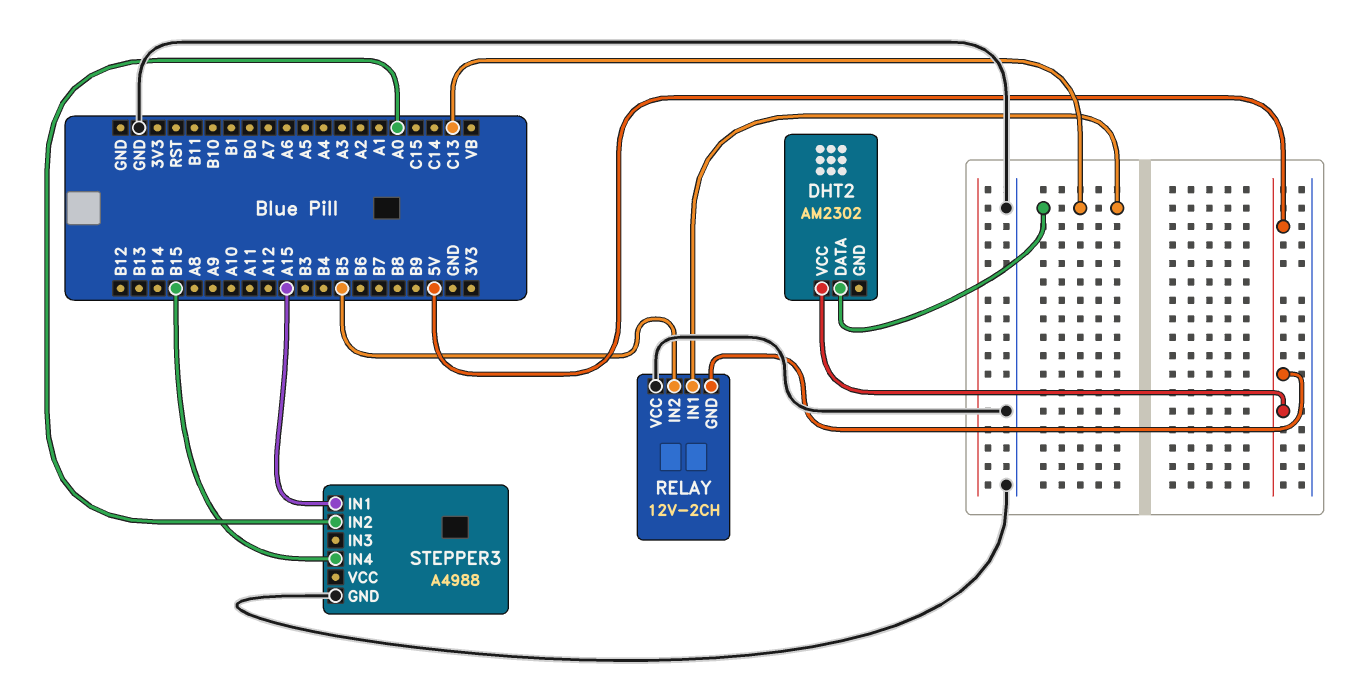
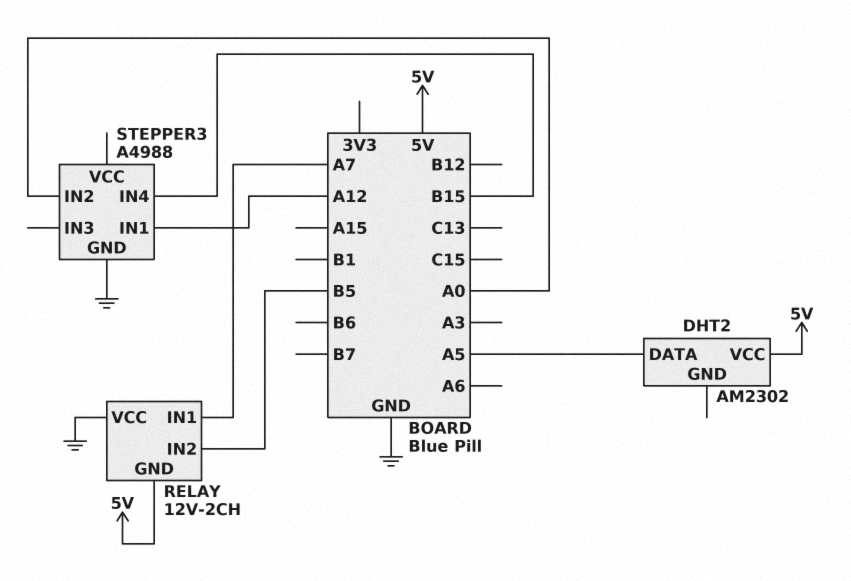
DHT2 pin DATA: C13 -> A5
RELAY pin IN1: C13 -> A7
STEPPER3 pin IN1: A15 -> A12

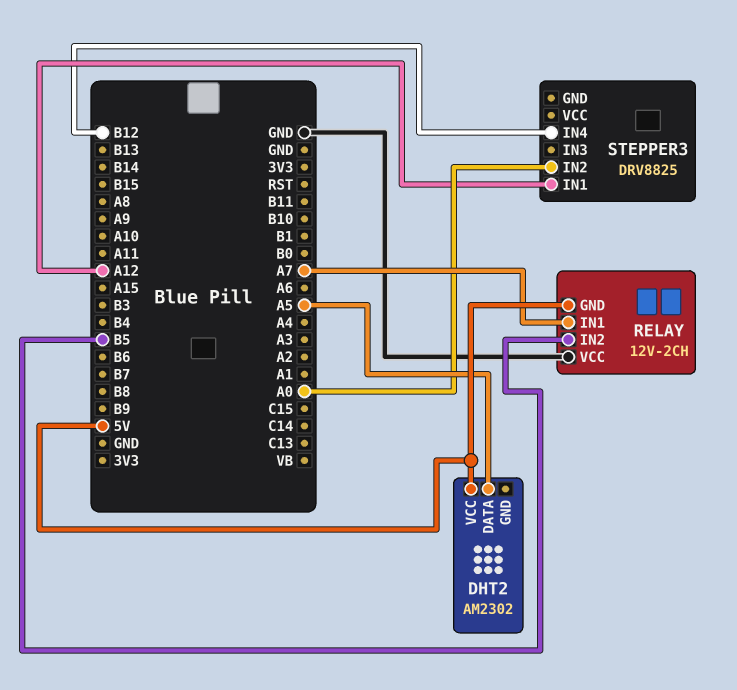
STEPPER3: A4988 -> DRV8825
STEPPER3 pin GND: GND -> none
STEPPER3 pin IN4: B15 -> B12

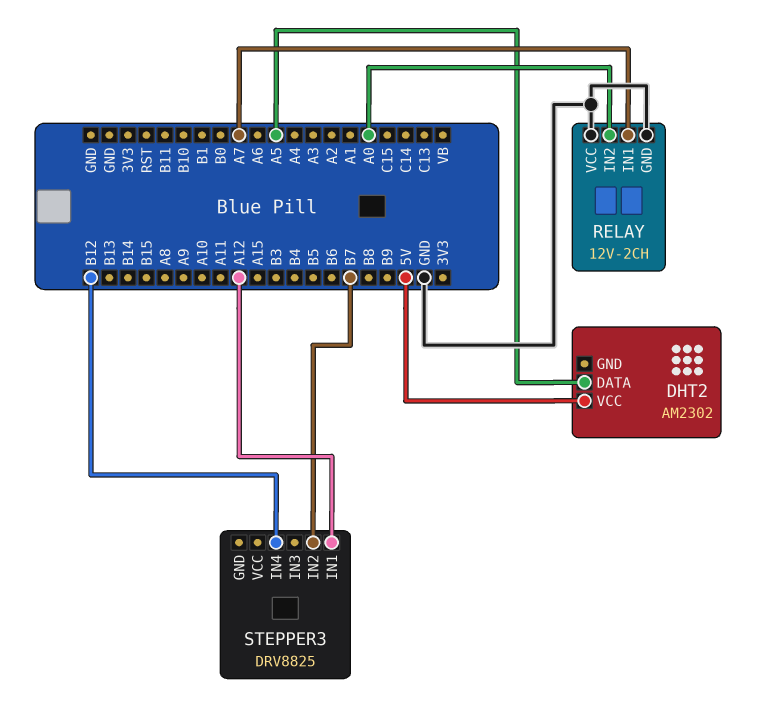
RELAY pin GND: 5V -> GND
RELAY pin IN2: B5 -> A0
STEPPER3 pin IN2: A0 -> B7

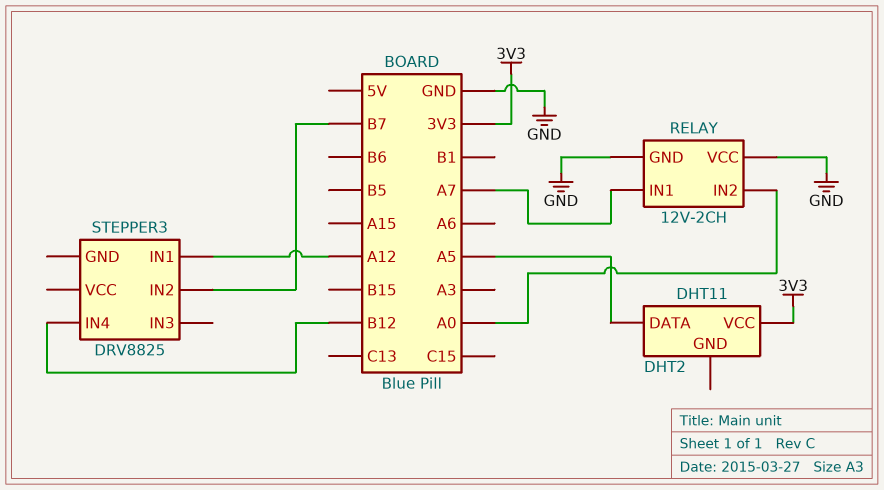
DHT2: AM2302 -> DHT11
DHT2 pin VCC: 5V -> 3V3

